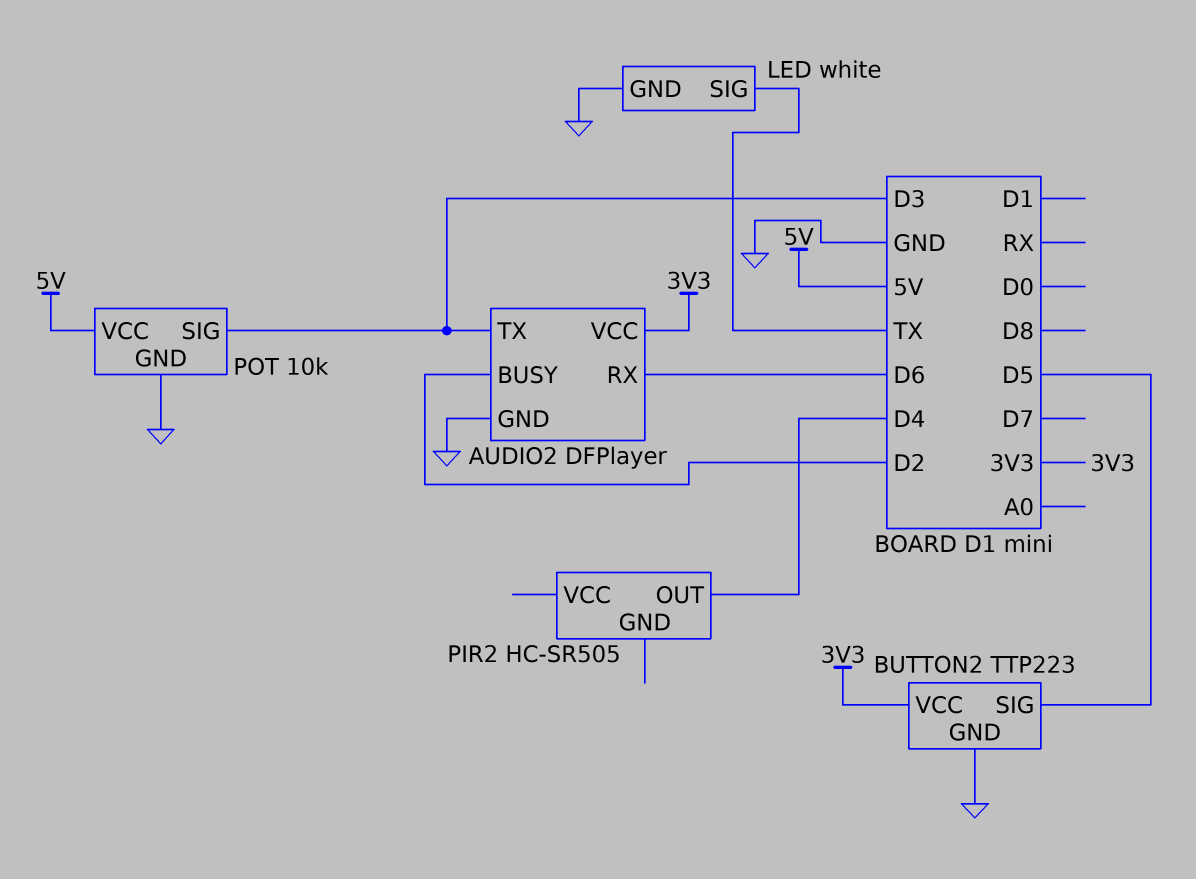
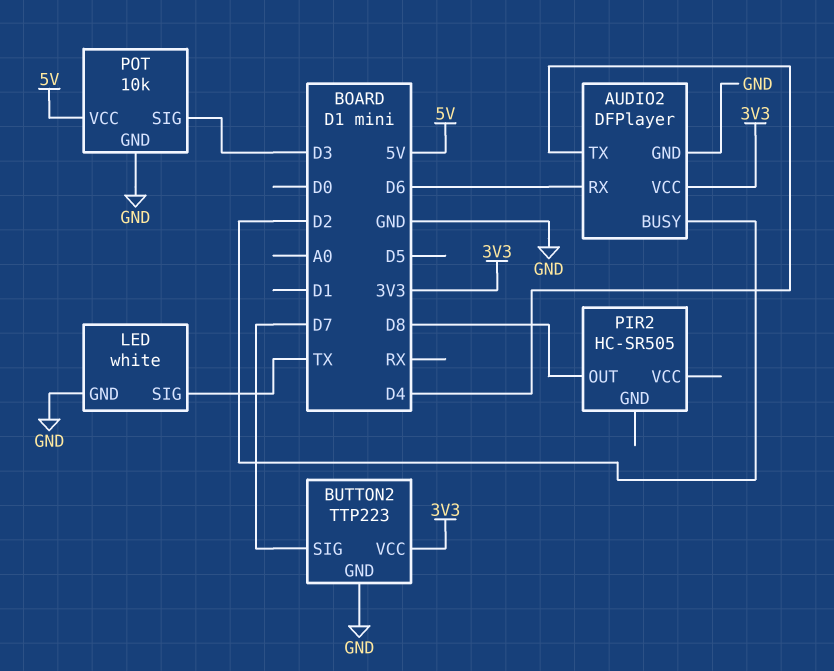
AUDIO2 pin TX: D3 -> D4
BUTTON2 pin SIG: D5 -> D7
PIR2 pin OUT: D4 -> D8

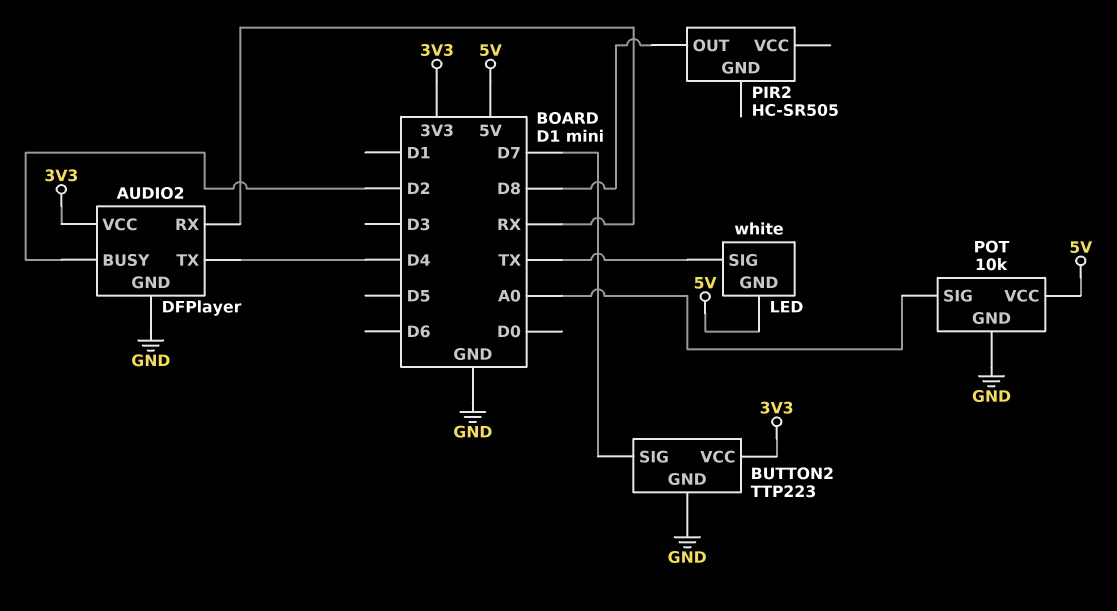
AUDIO2 pin RX: D6 -> RX
LED pin GND: GND -> 5V
POT pin SIG: D3 -> A0

